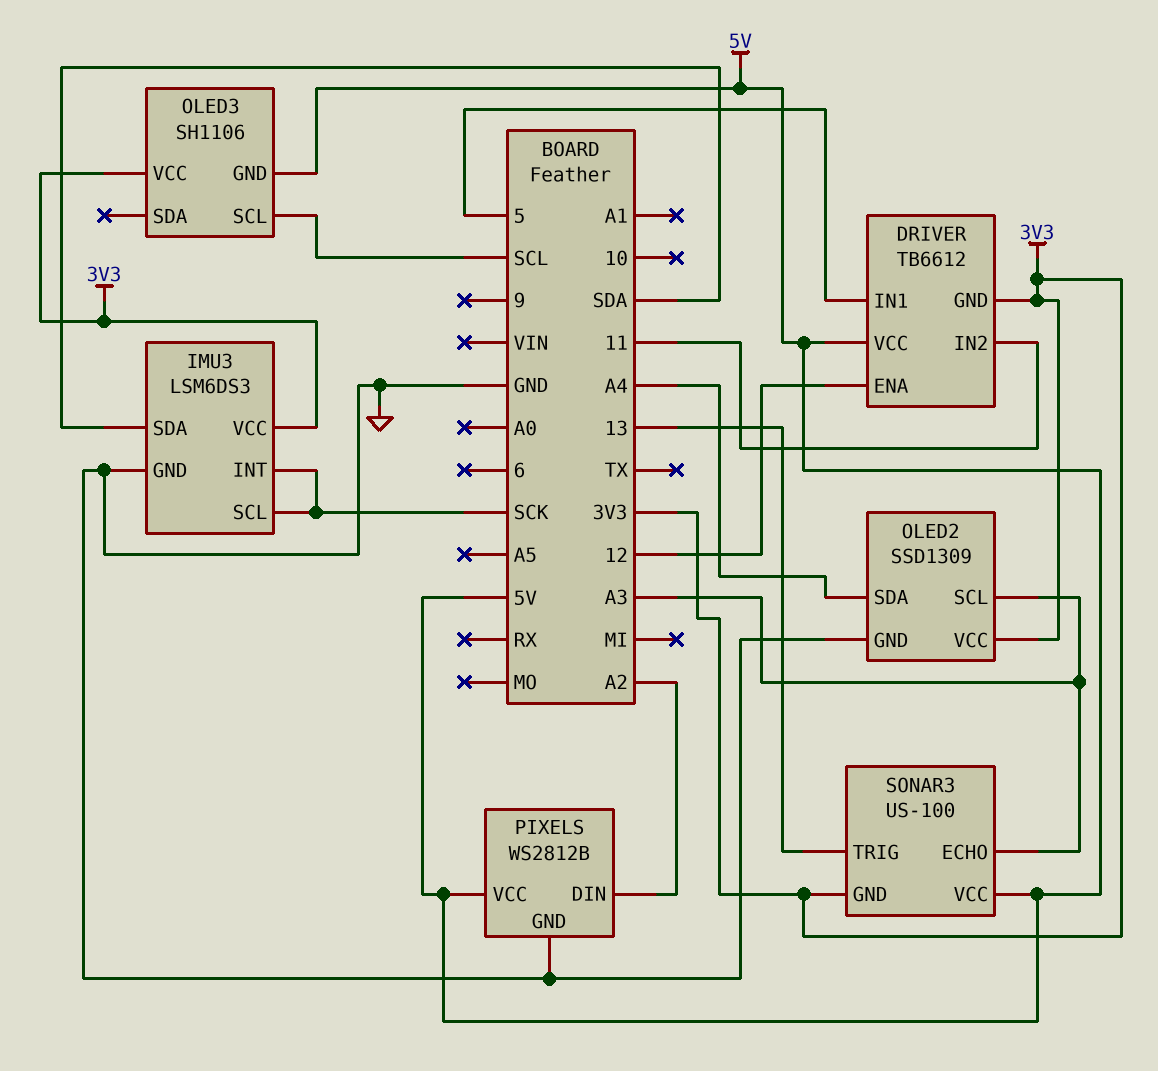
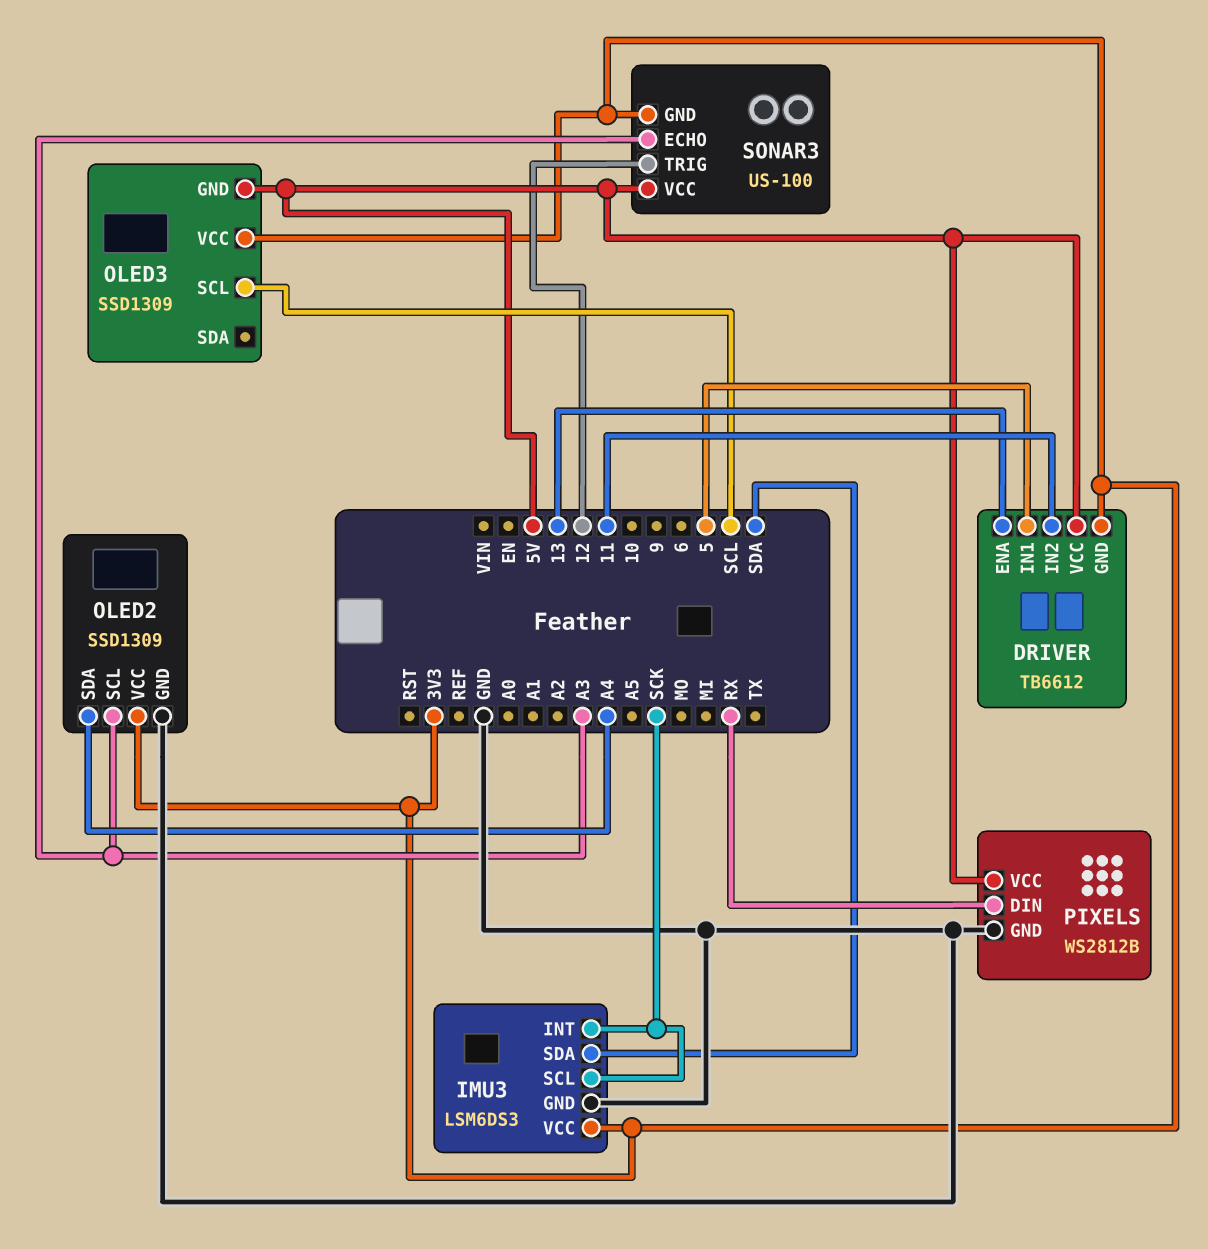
DRIVER pin ENA: 12 -> 13
OLED3: SH1106 -> SSD1309
PIXELS pin DIN: A2 -> RX
SONAR3 pin TRIG: 13 -> 12

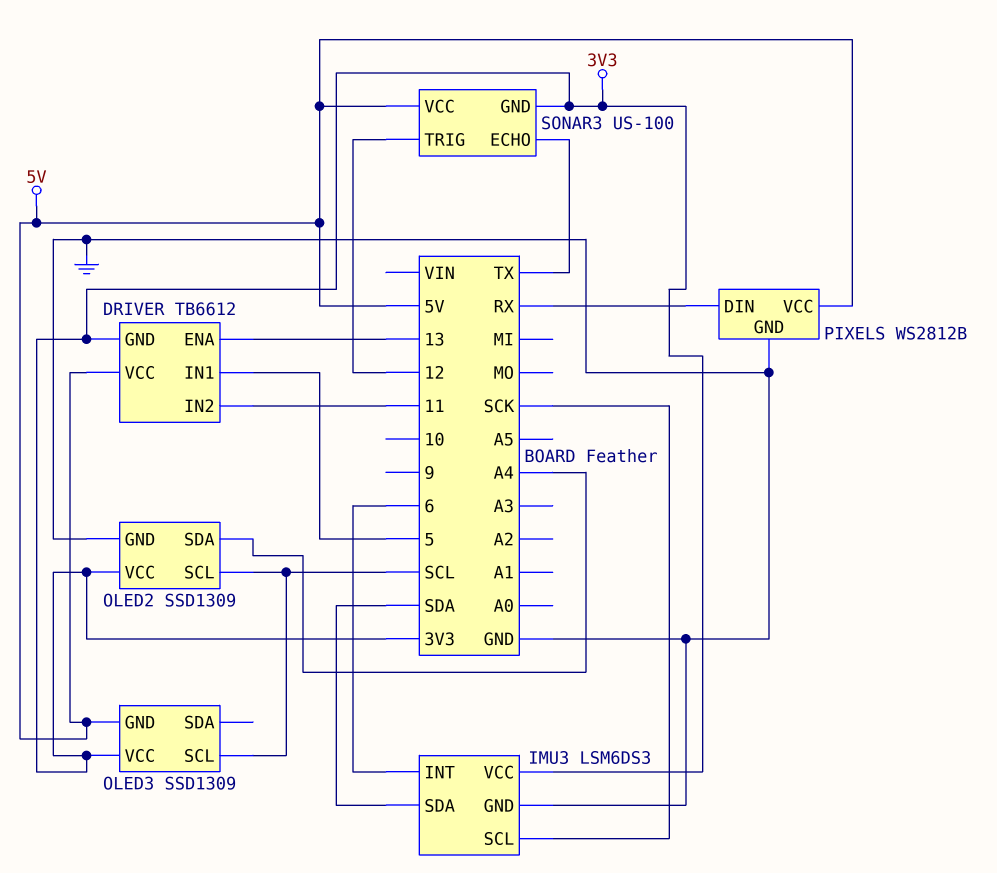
IMU3 pin INT: SCK -> 6
OLED2 pin SCL: A3 -> SCL
SONAR3 pin ECHO: A3 -> TX

